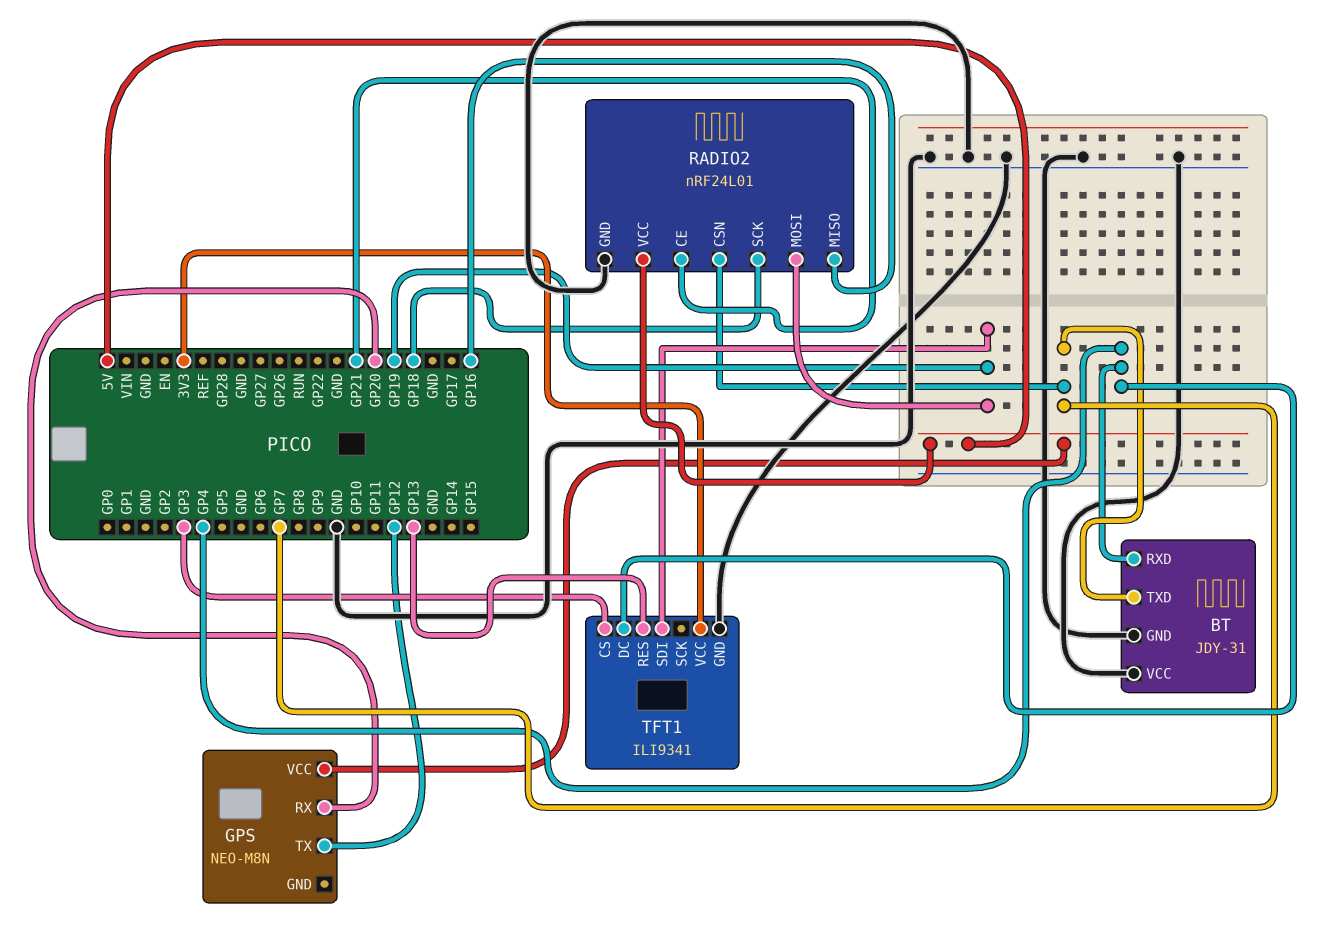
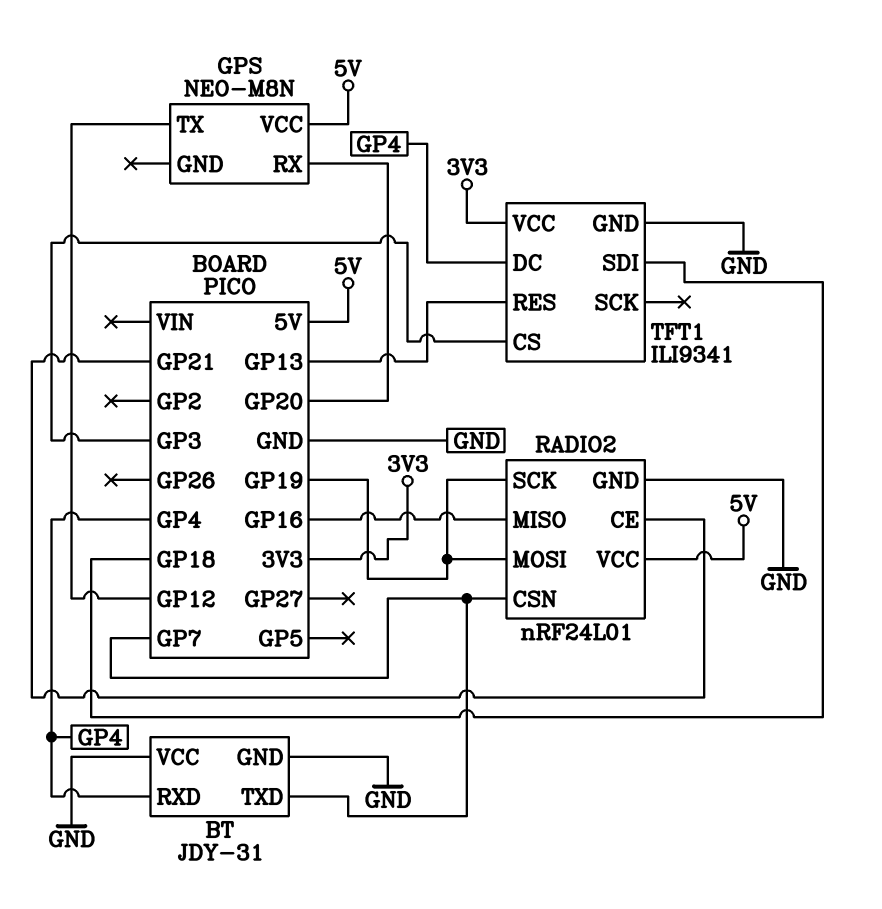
RADIO2 pin SCK: GP18 -> GP19
TFT1 pin SDI: GP19 -> GP18

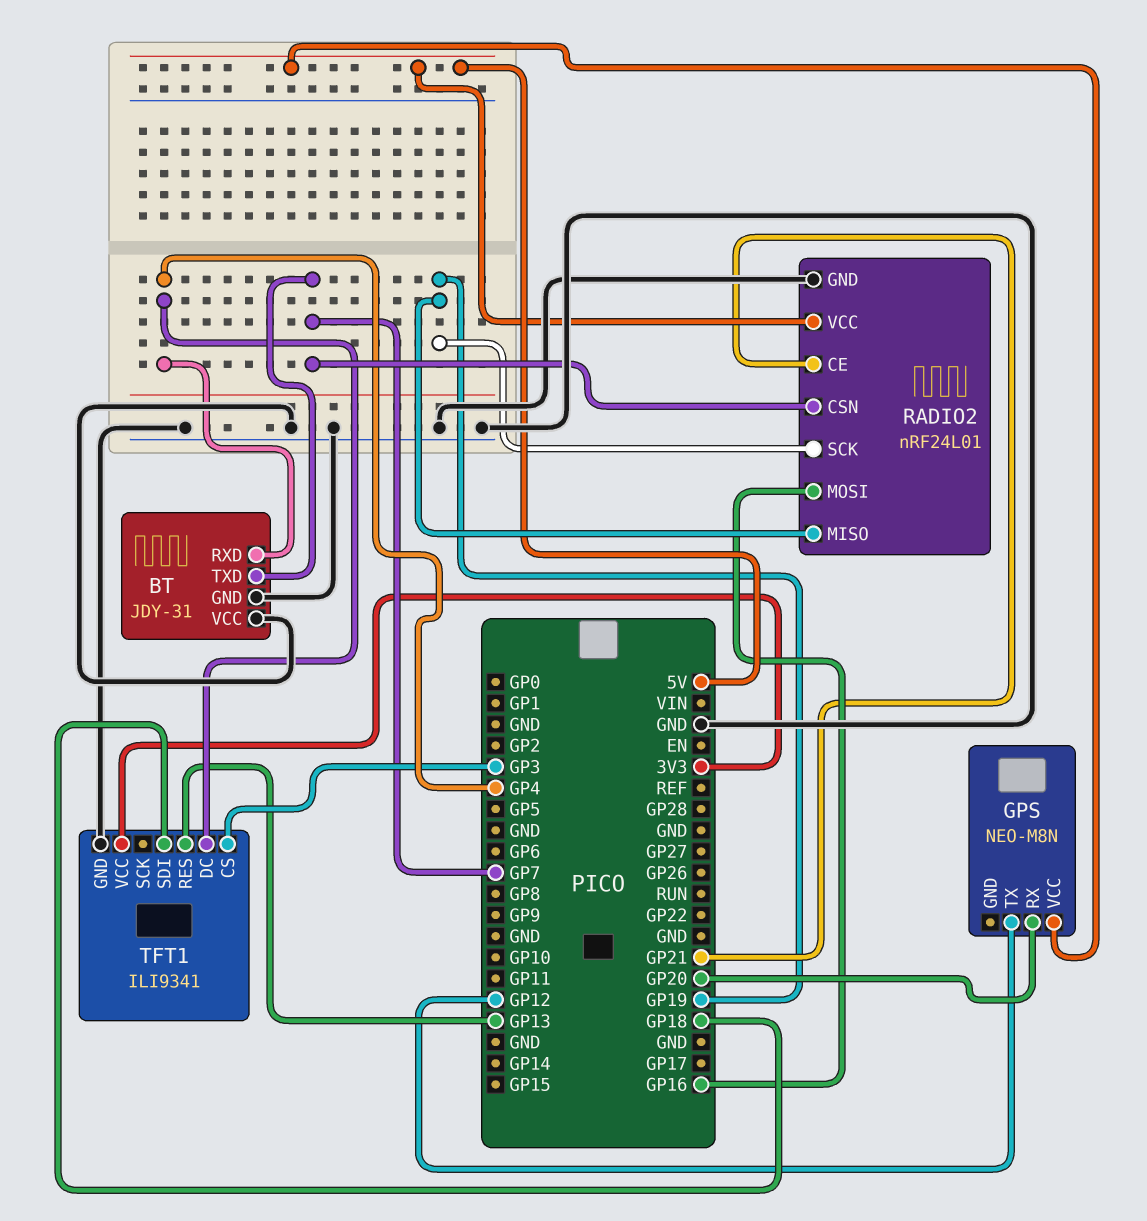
RADIO2 pin MISO: GP16 -> GP19
RADIO2 pin MOSI: GP19 -> GP16

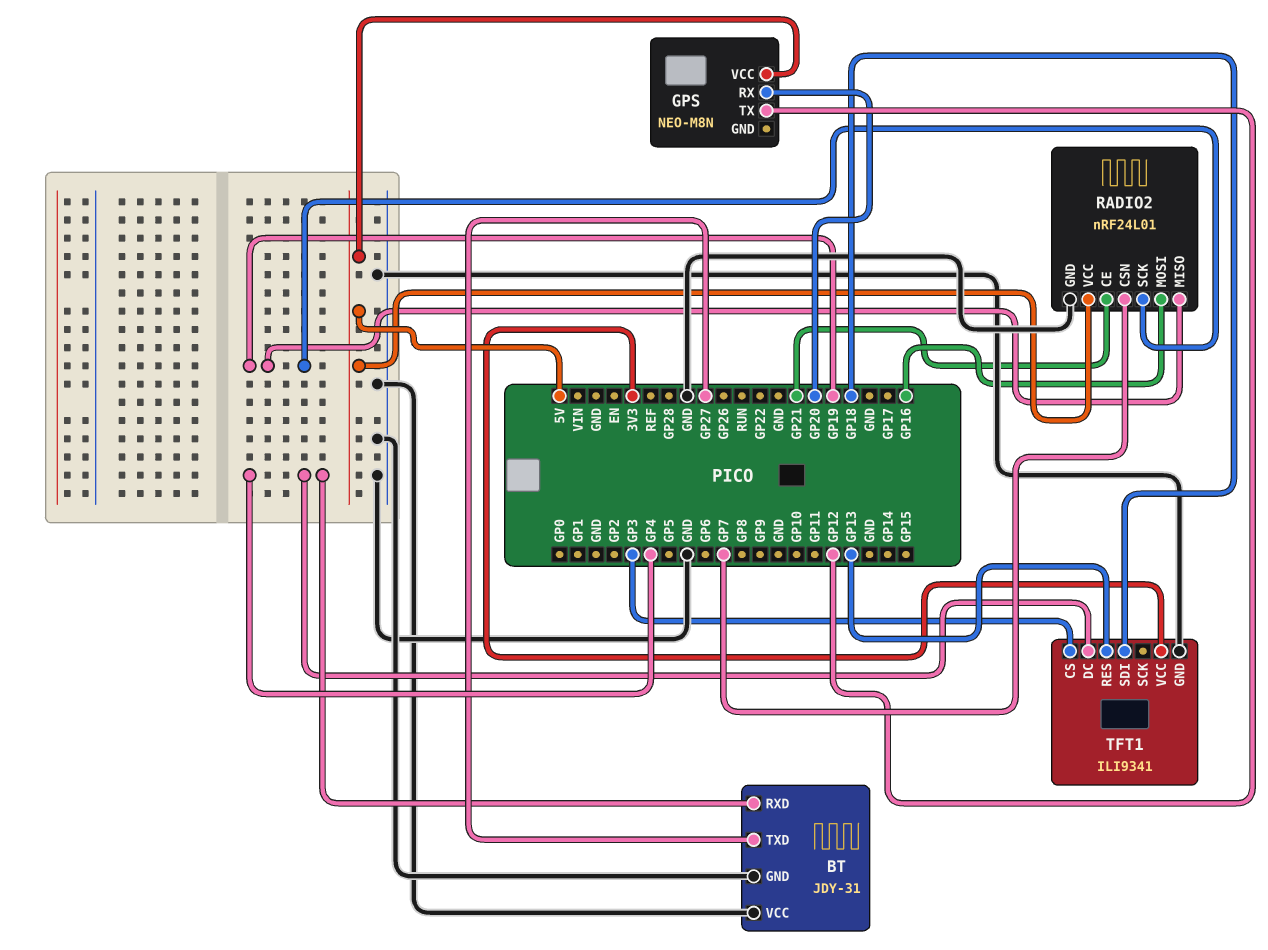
BT pin TXD: GP7 -> GP27

